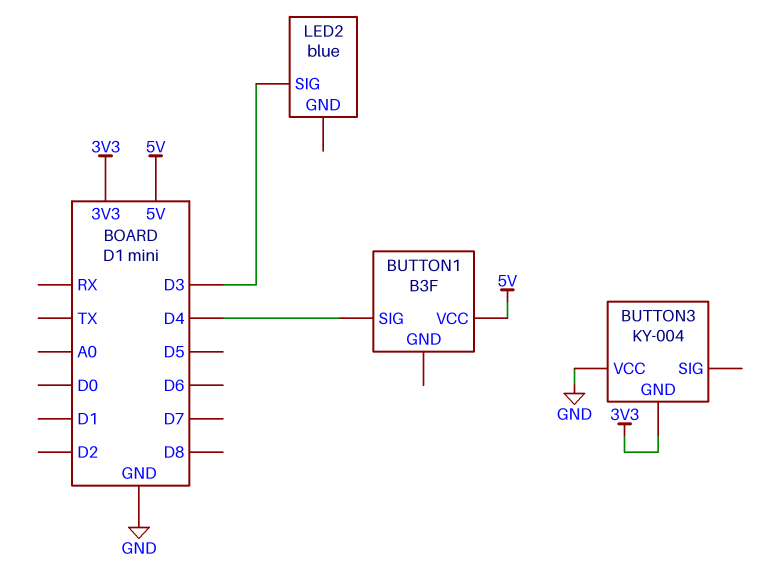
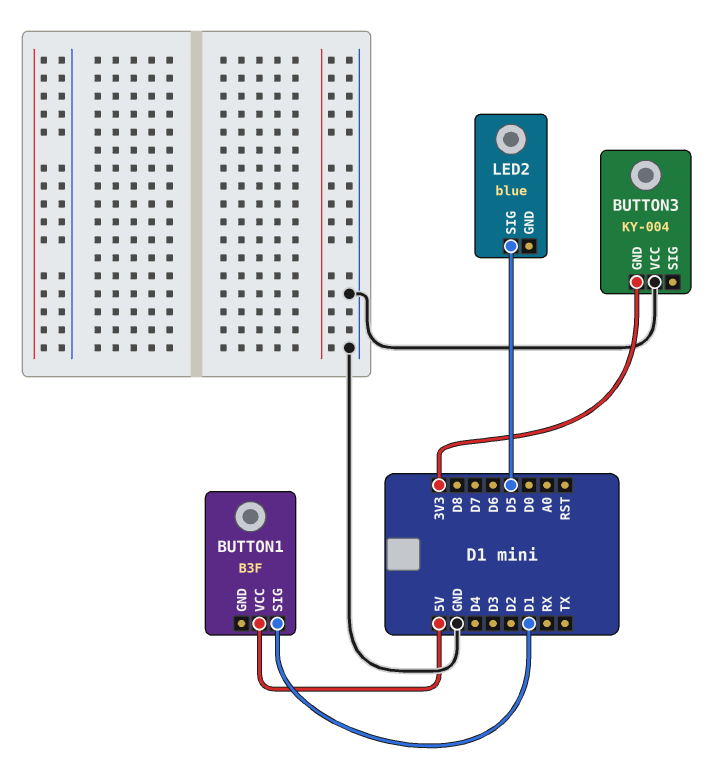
BUTTON1 pin SIG: D4 -> D1
LED2 pin SIG: D3 -> D5

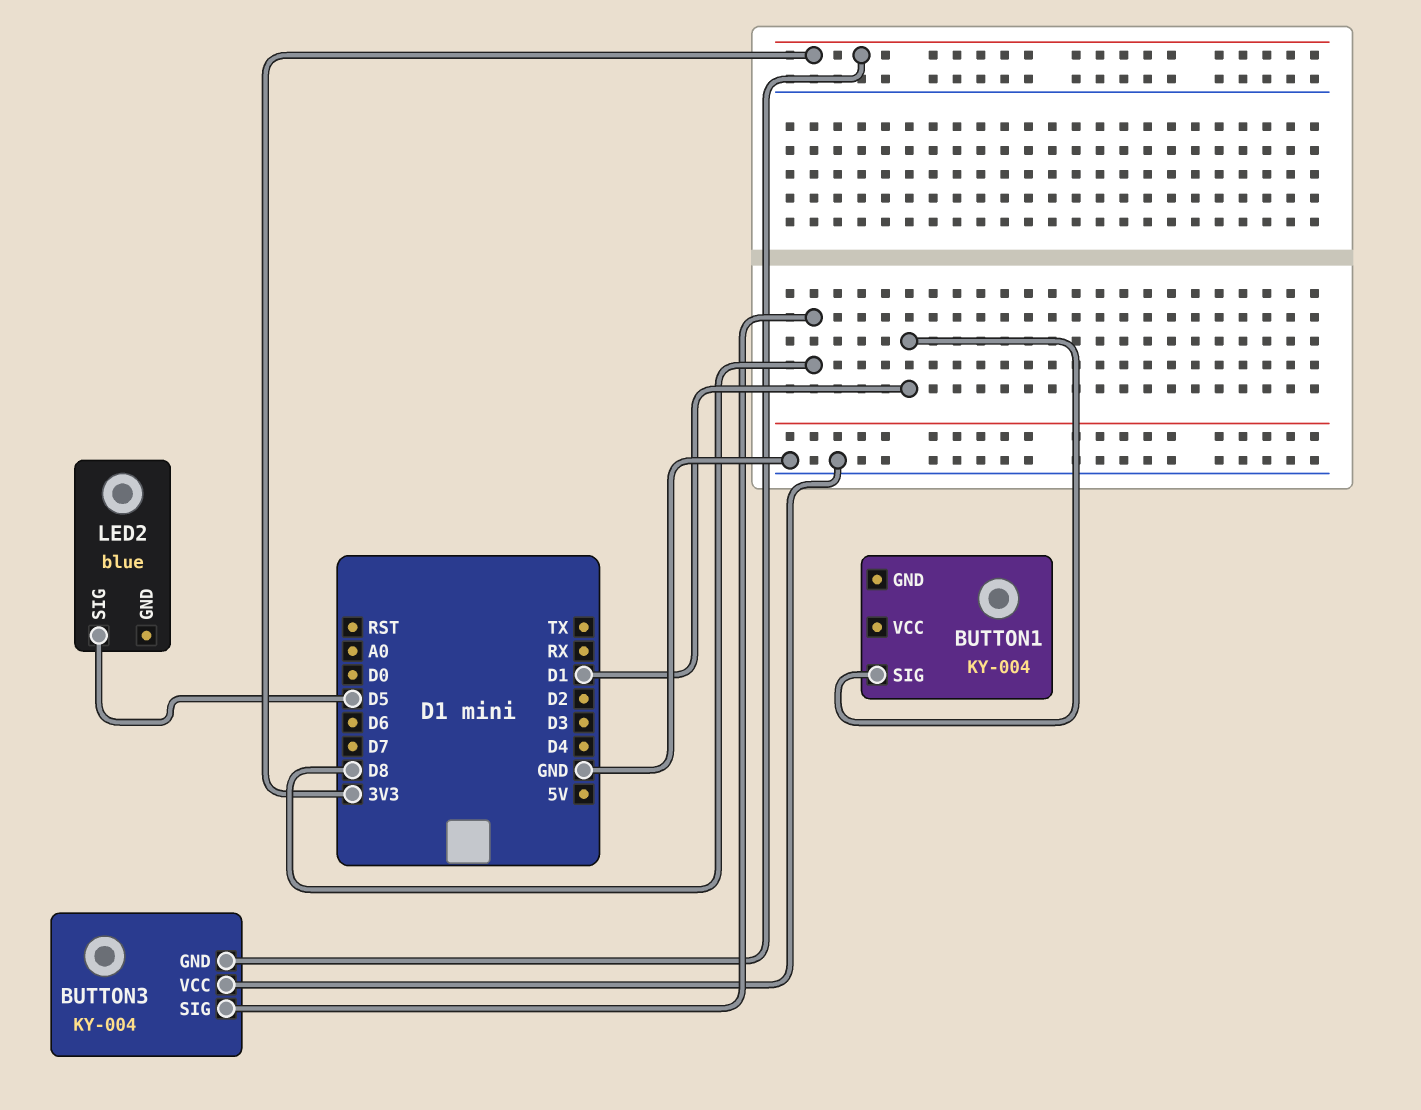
BUTTON1: B3F -> KY-004
BUTTON1 pin VCC: 5V -> none
BUTTON3 pin SIG: none -> D8

